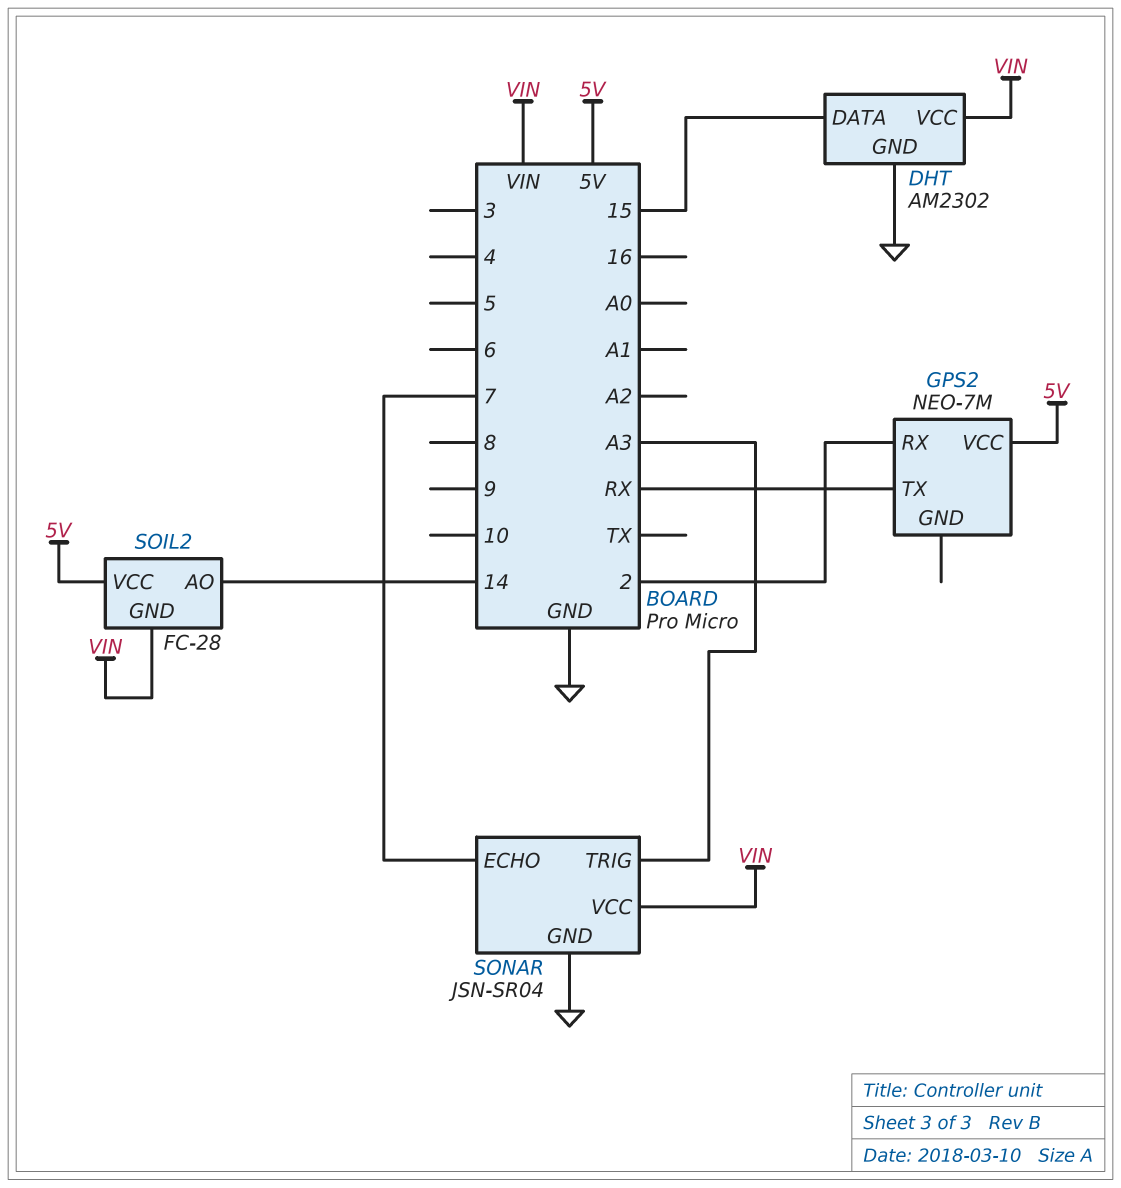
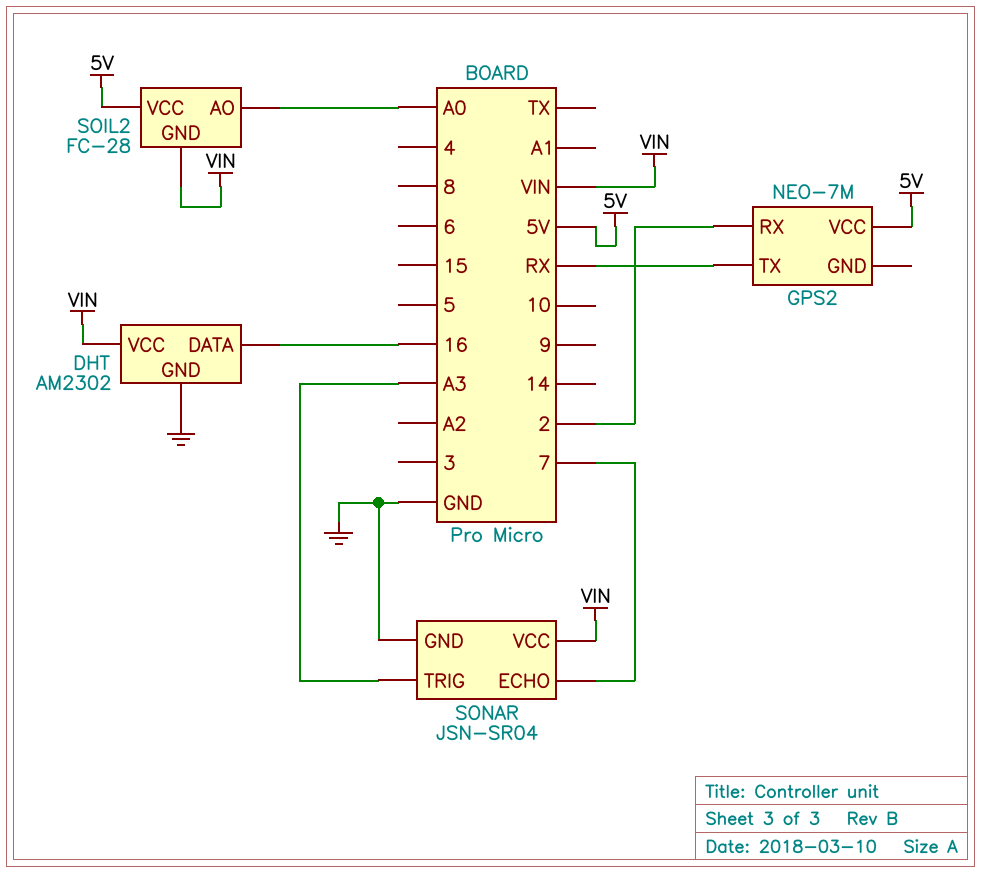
DHT pin DATA: 15 -> 16
SOIL2 pin AO: 14 -> A0

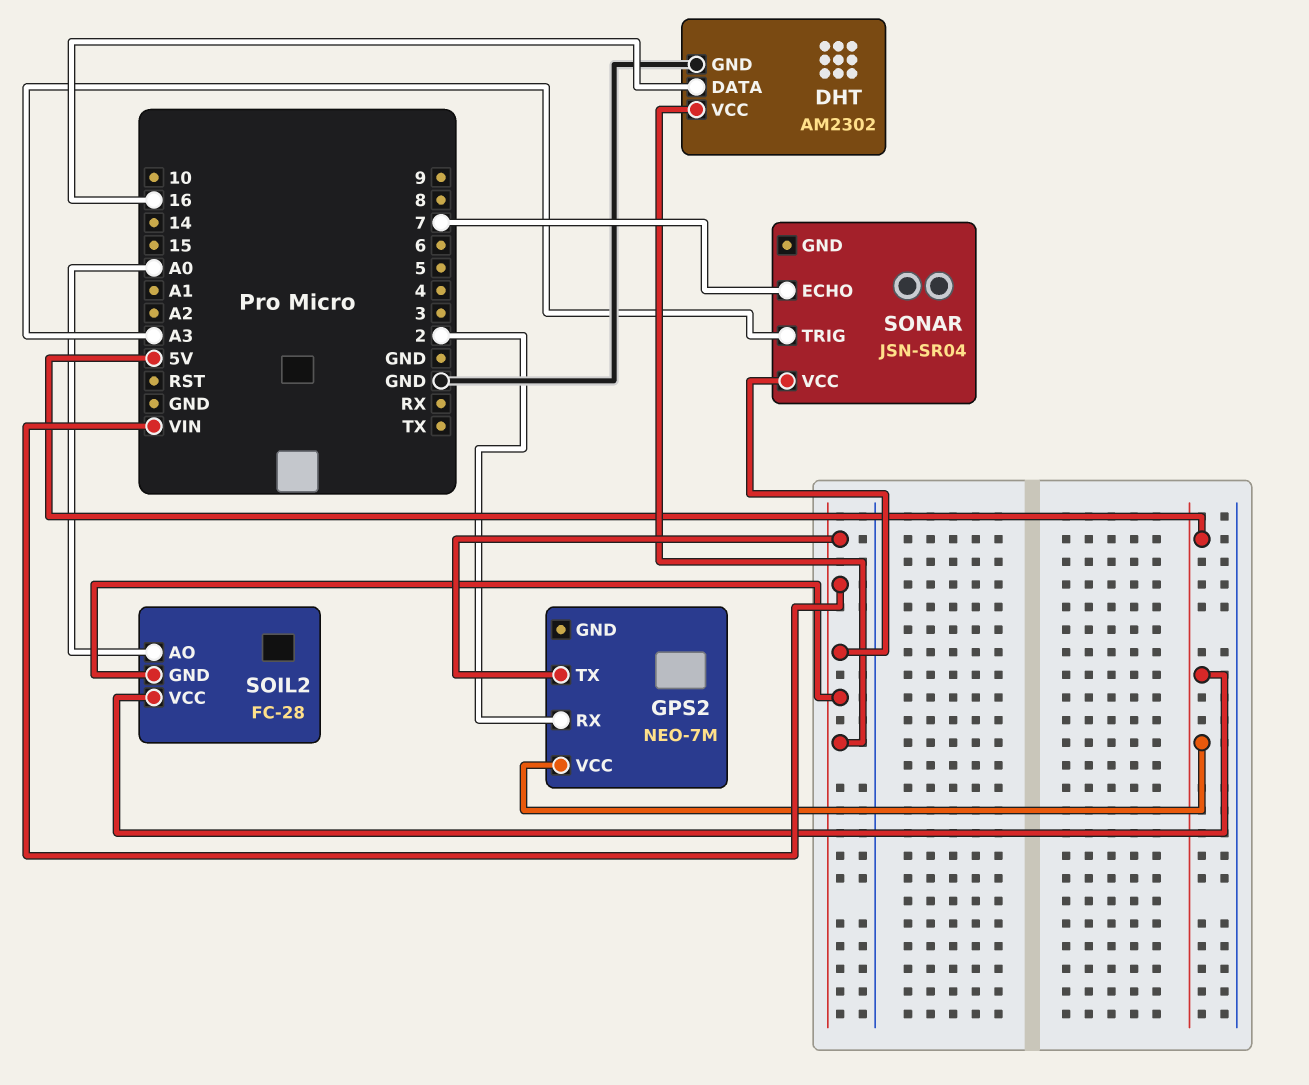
GPS2 pin TX: RX -> VIN
SONAR pin GND: GND -> none

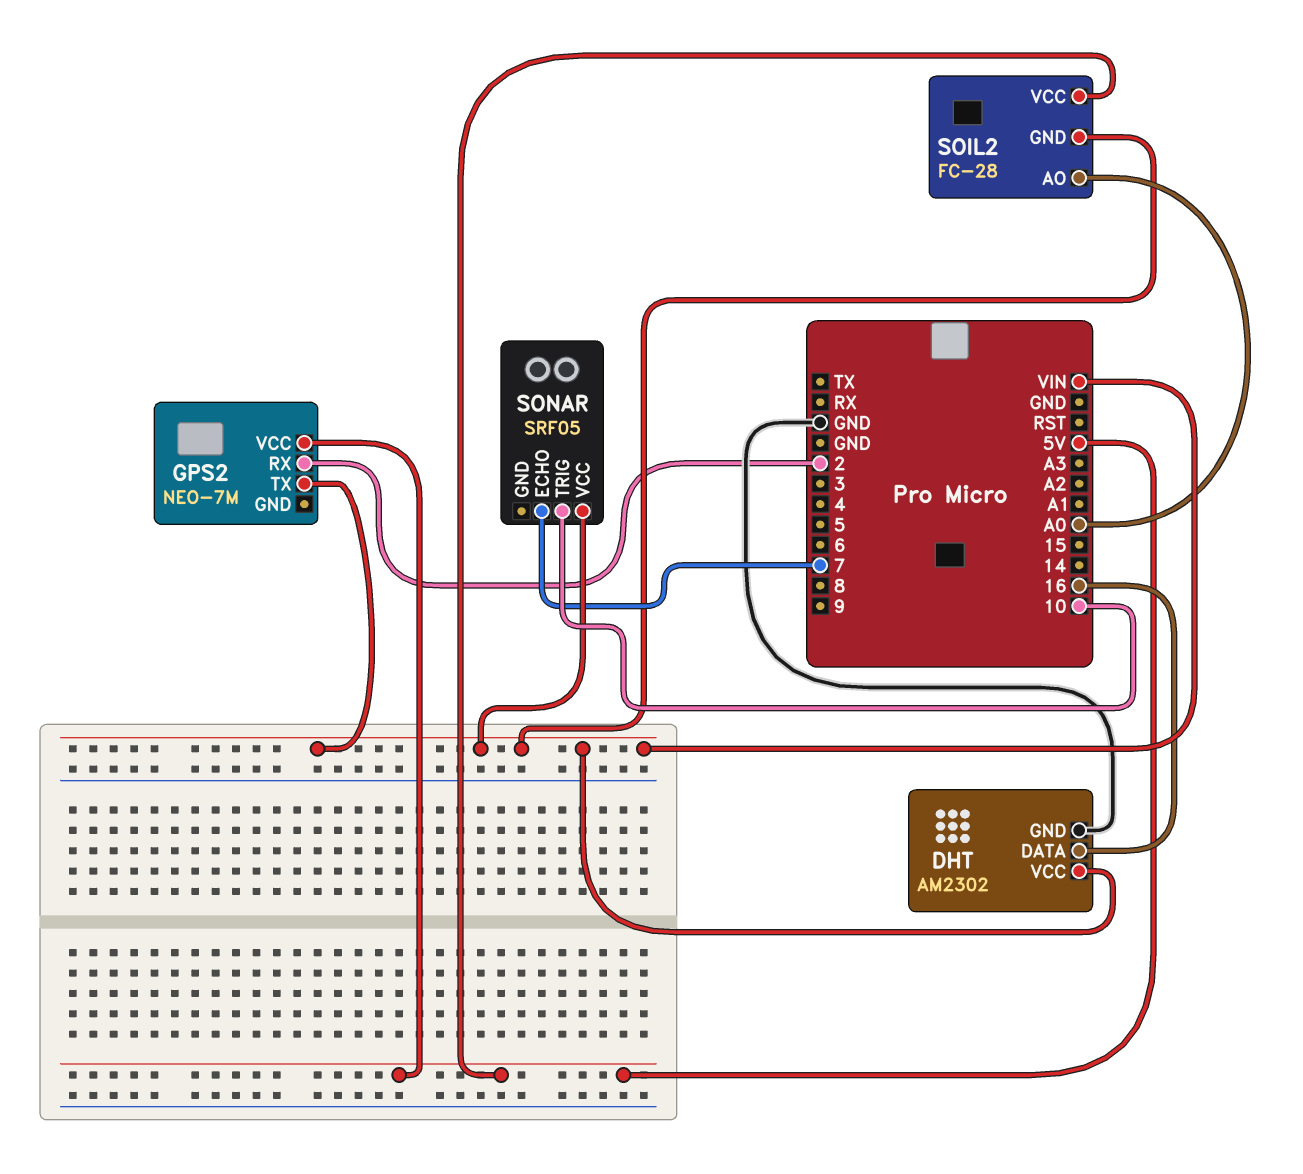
SONAR: JSN-SR04 -> SRF05
SONAR pin TRIG: A3 -> 10

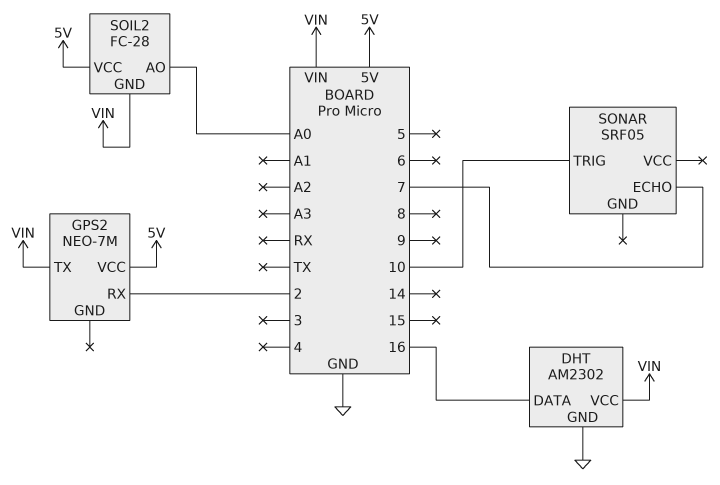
SONAR pin VCC: VIN -> none

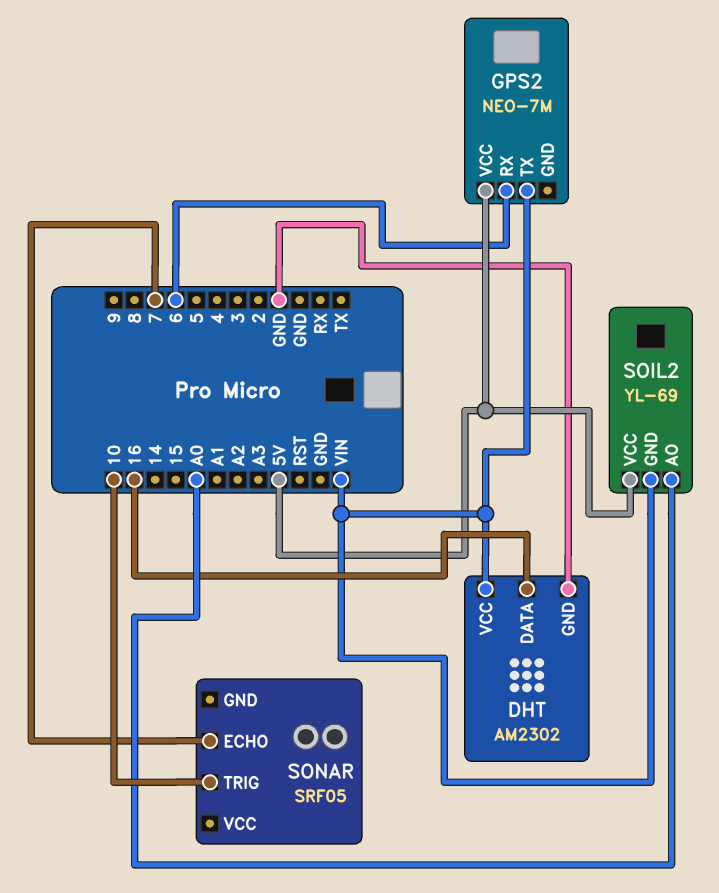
GPS2 pin RX: 2 -> 6
SOIL2: FC-28 -> YL-69

